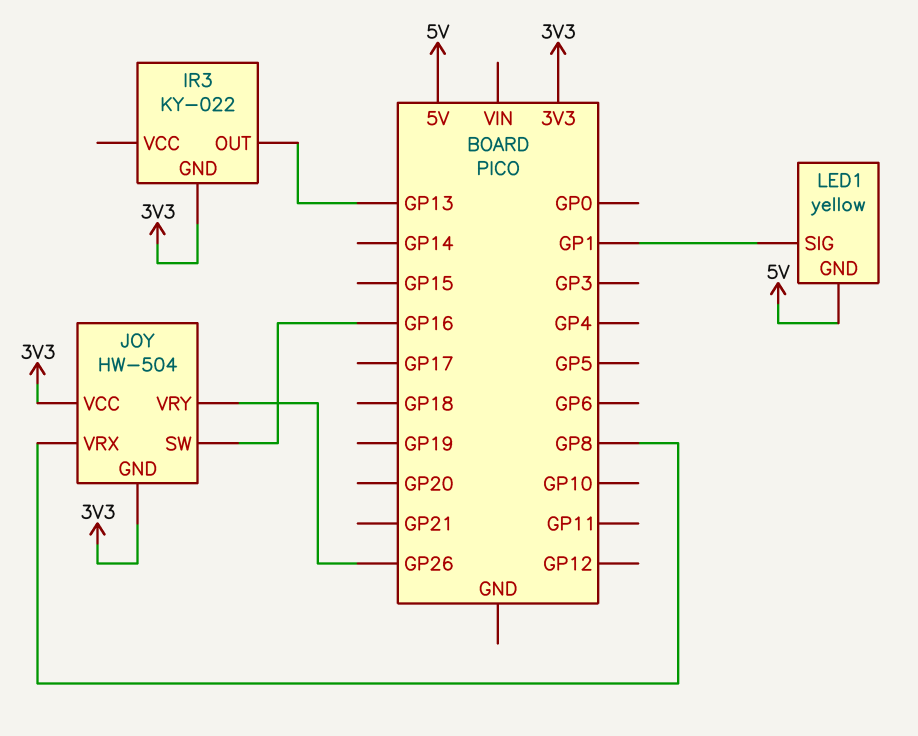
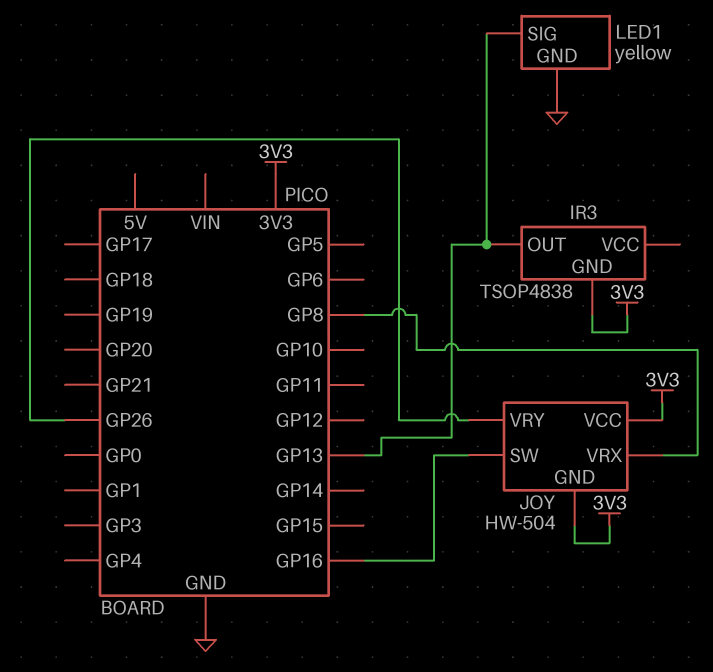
IR3: KY-022 -> TSOP4838
LED1 pin GND: 5V -> GND
LED1 pin SIG: GP1 -> GP13

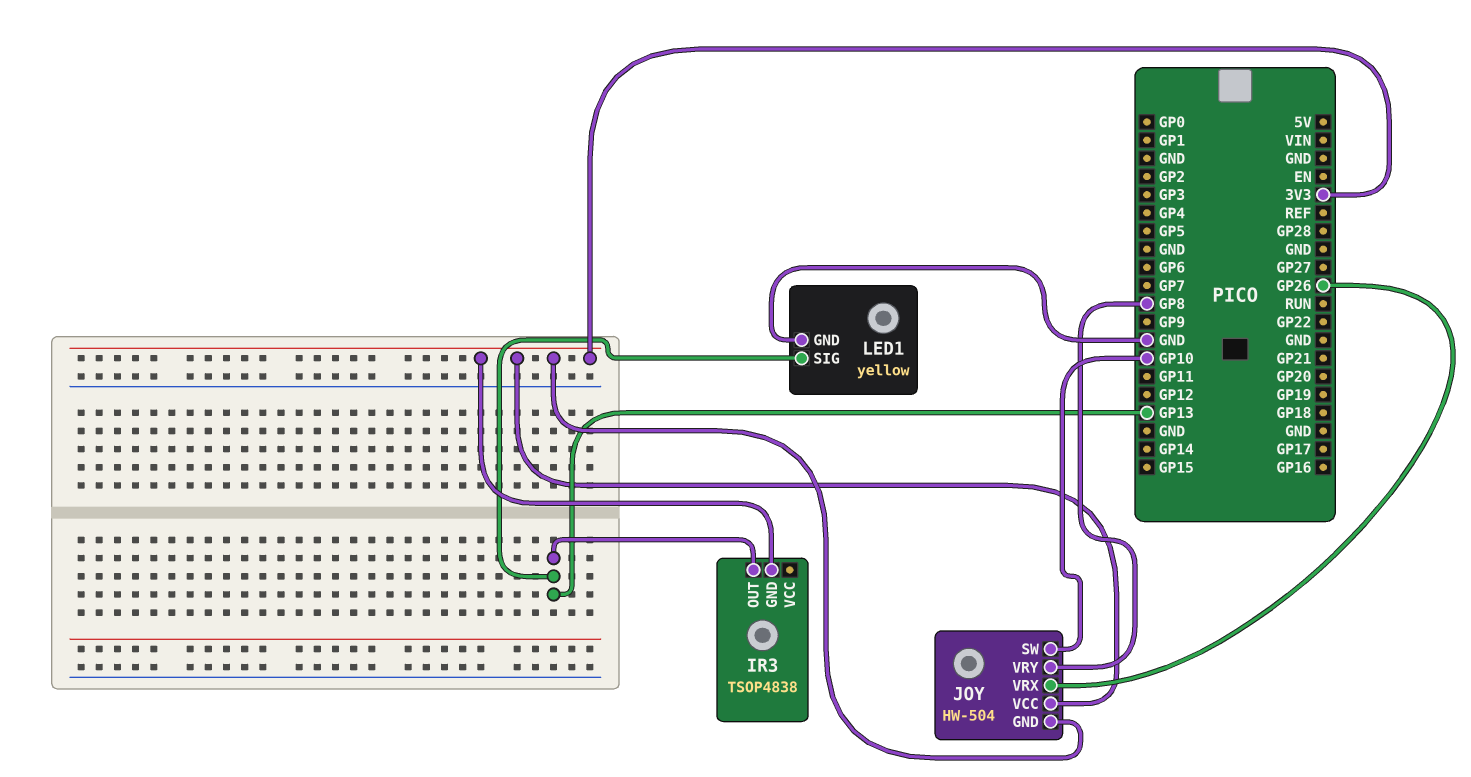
JOY pin SW: GP16 -> GP10
JOY pin VRX: GP8 -> GP26
JOY pin VRY: GP26 -> GP8

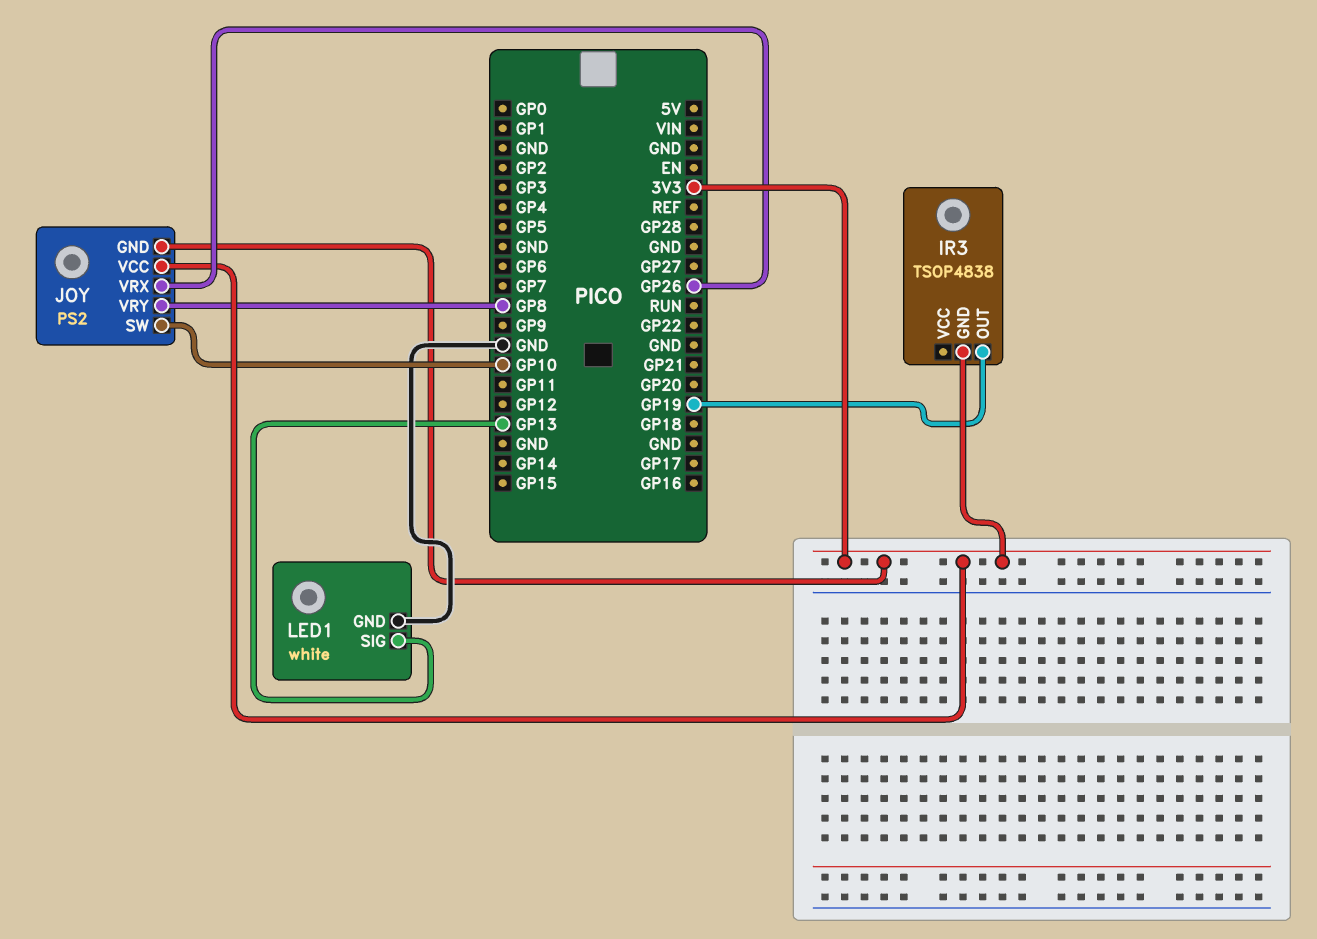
IR3 pin OUT: GP13 -> GP19
JOY: HW-504 -> PS2
LED1: yellow -> white

